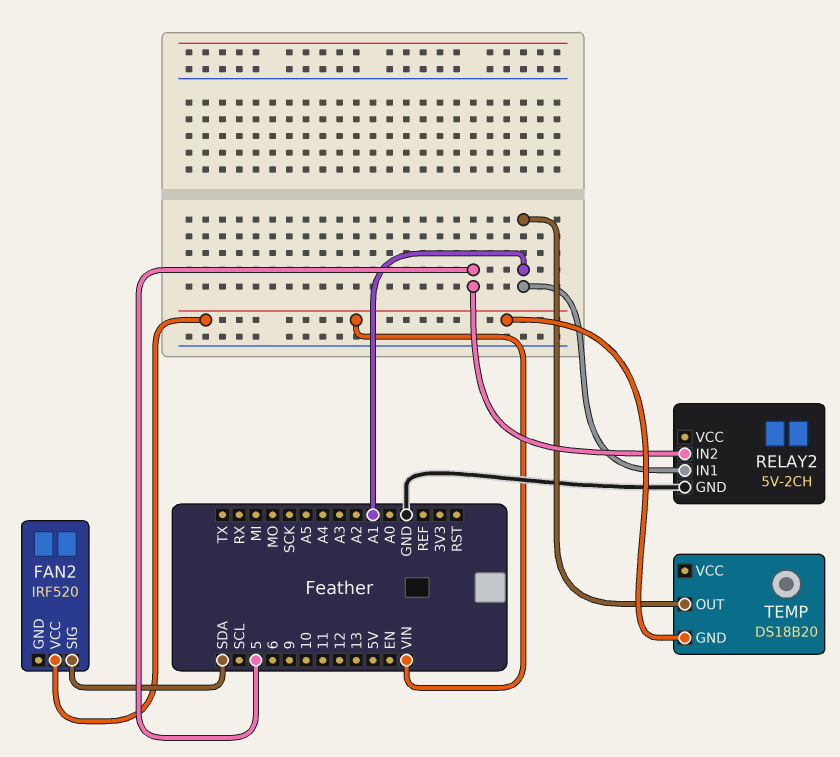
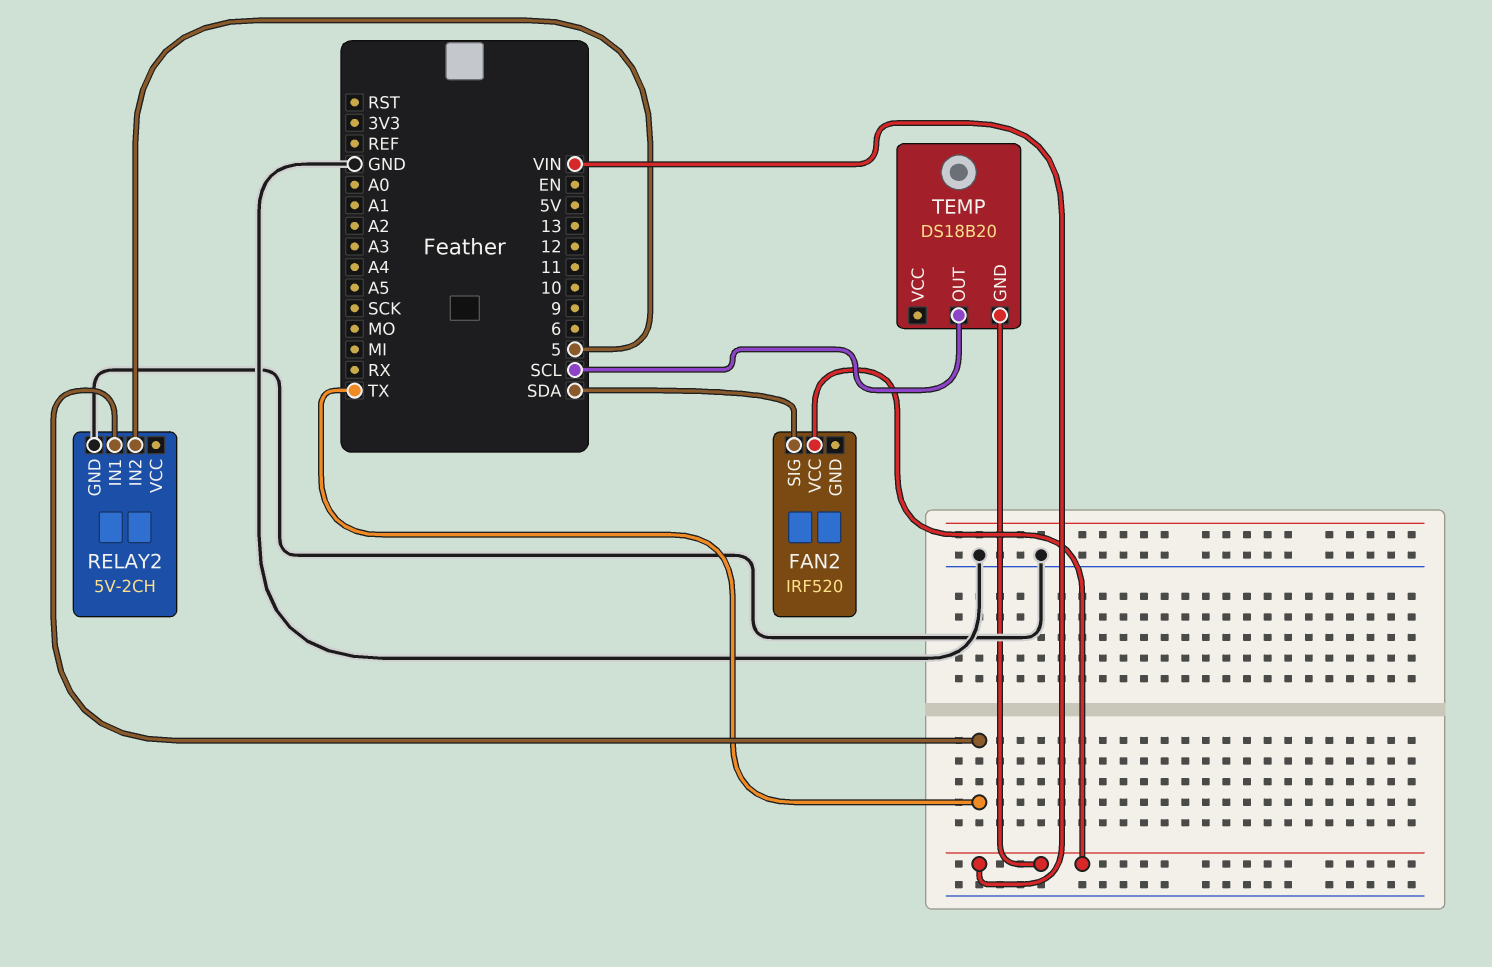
RELAY2 pin IN1: A1 -> TX
TEMP pin OUT: A1 -> SCL

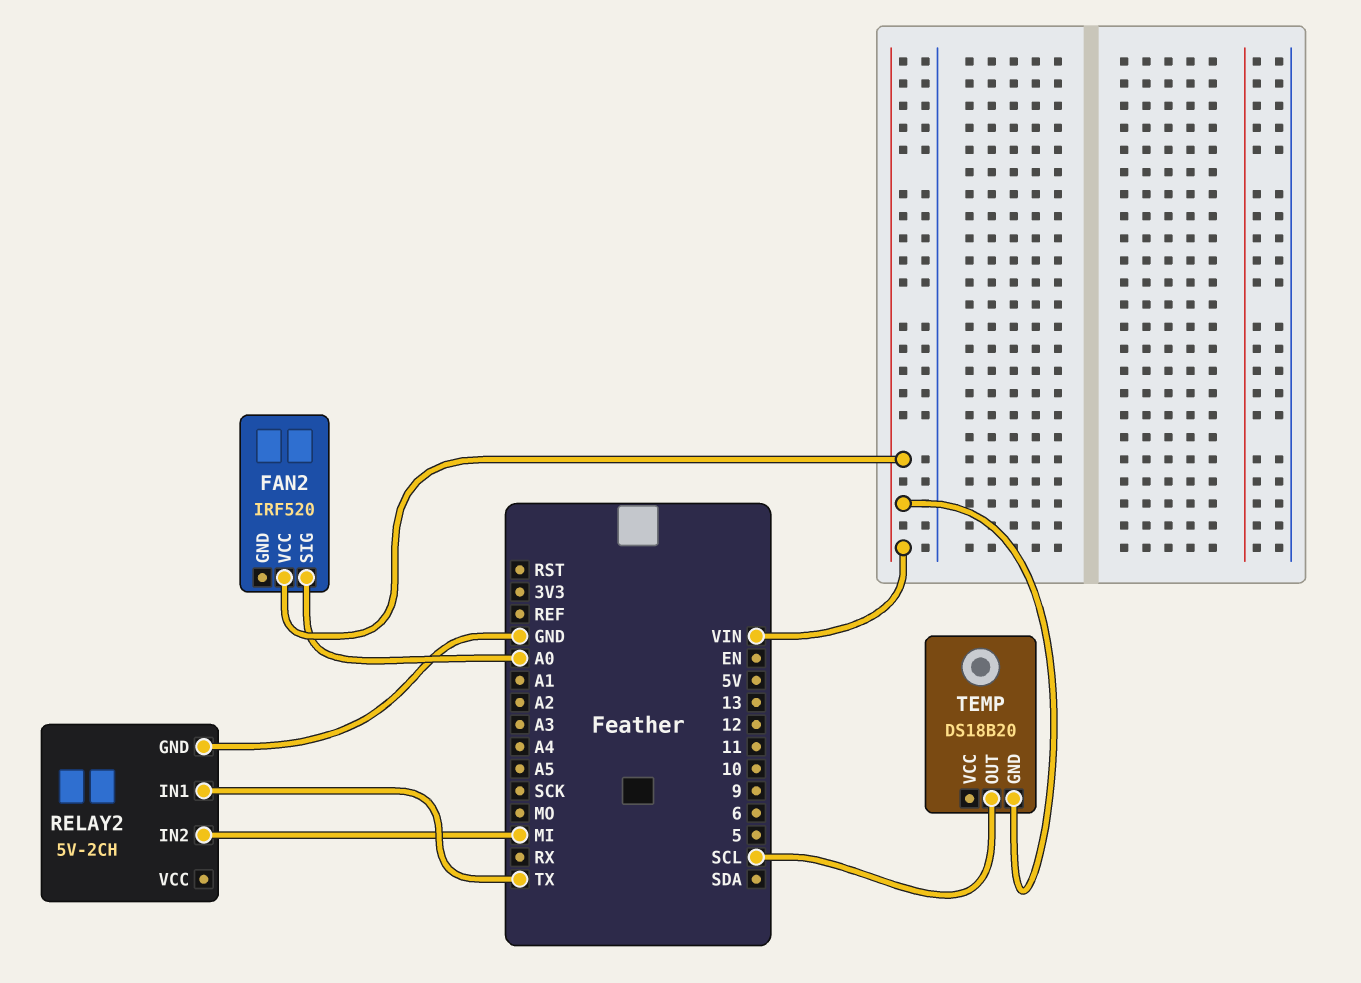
FAN2 pin SIG: SDA -> A0
RELAY2 pin IN2: 5 -> MI

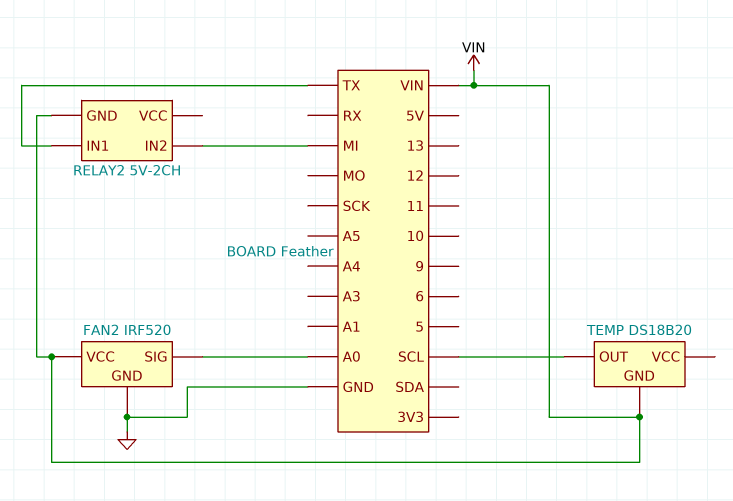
FAN2 pin GND: none -> GND
RELAY2 pin GND: GND -> VIN

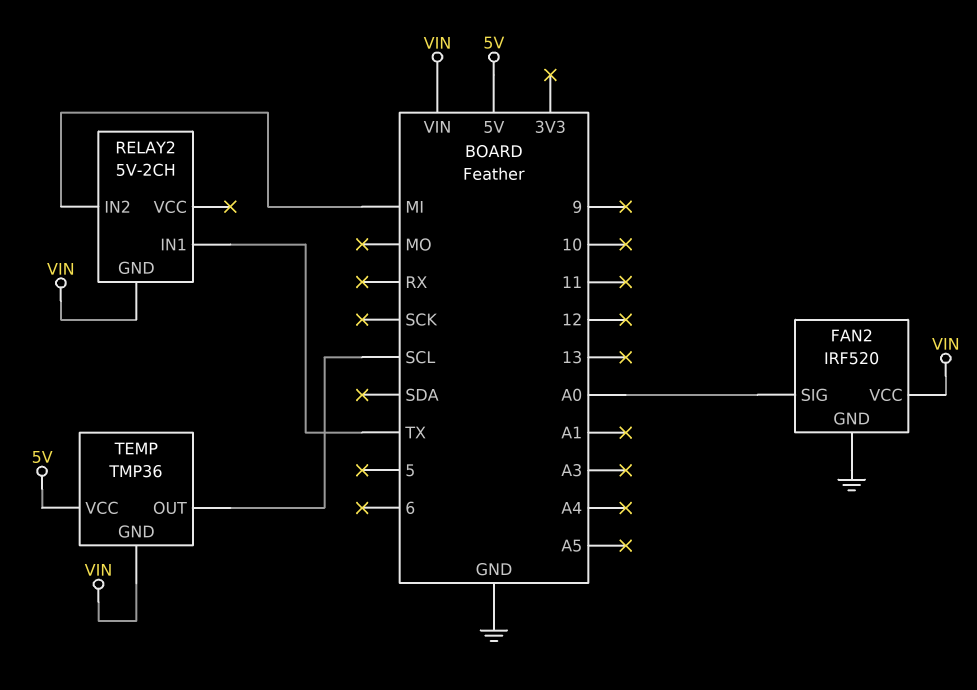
TEMP: DS18B20 -> TMP36
TEMP pin VCC: none -> 5V

